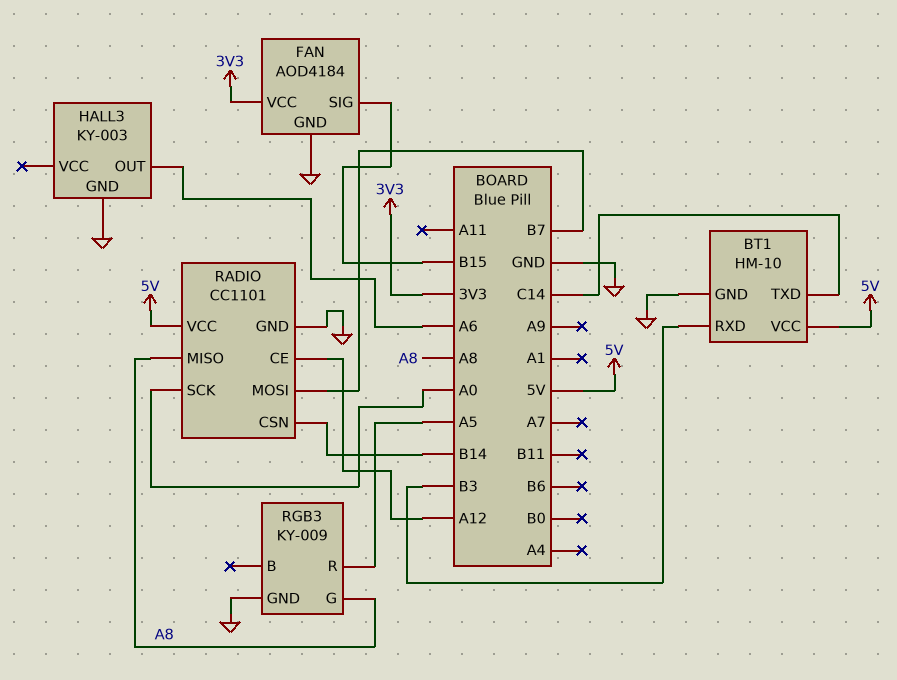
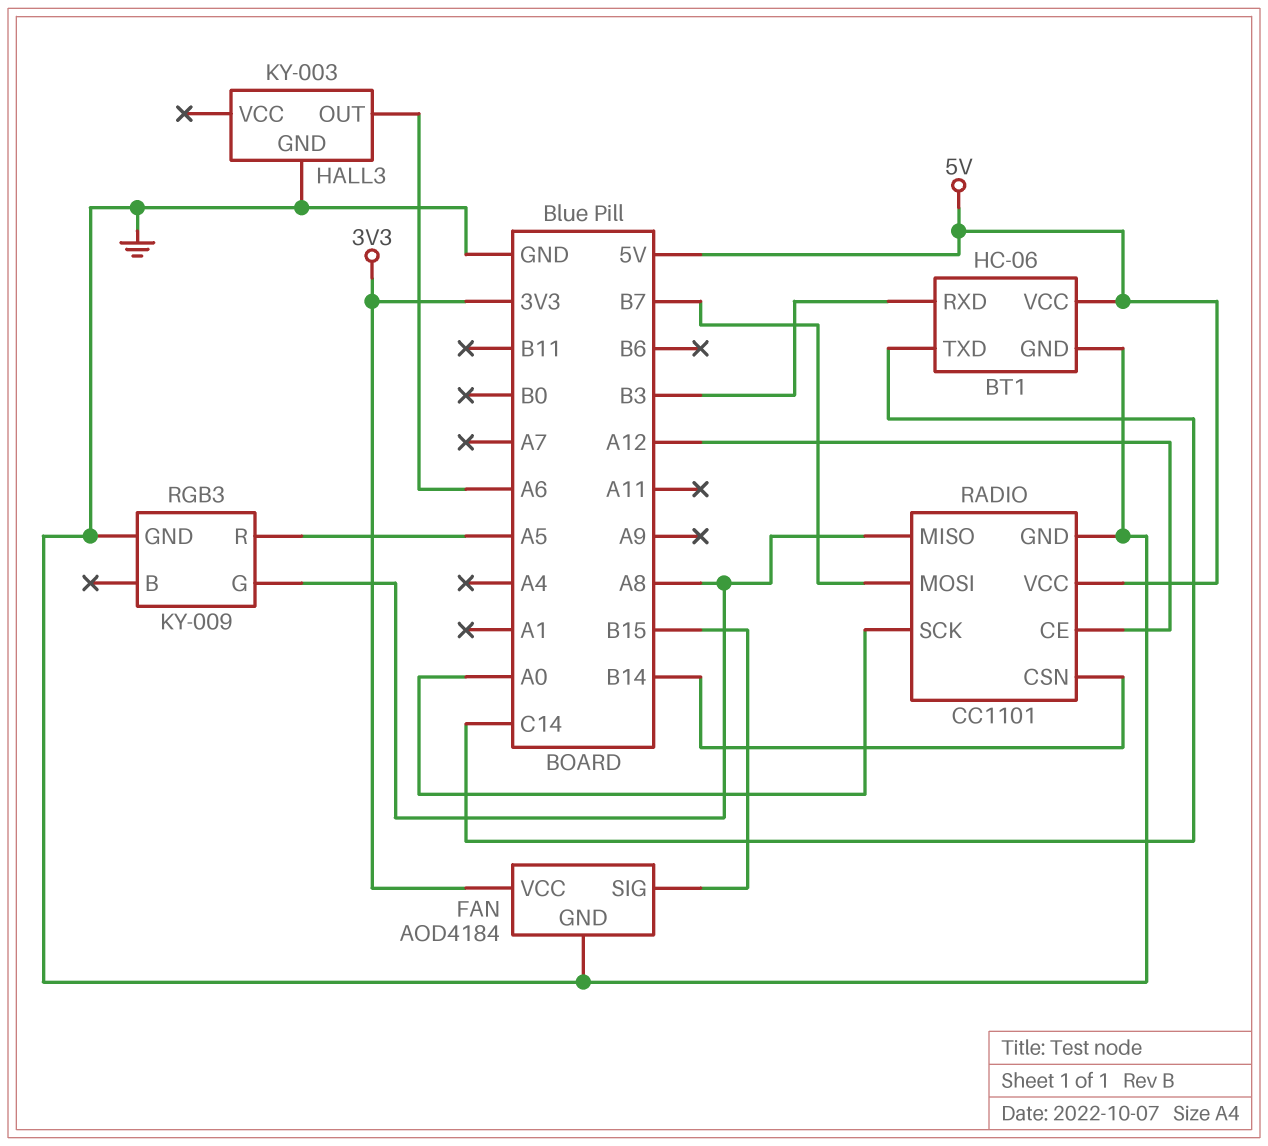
BT1: HM-10 -> HC-06

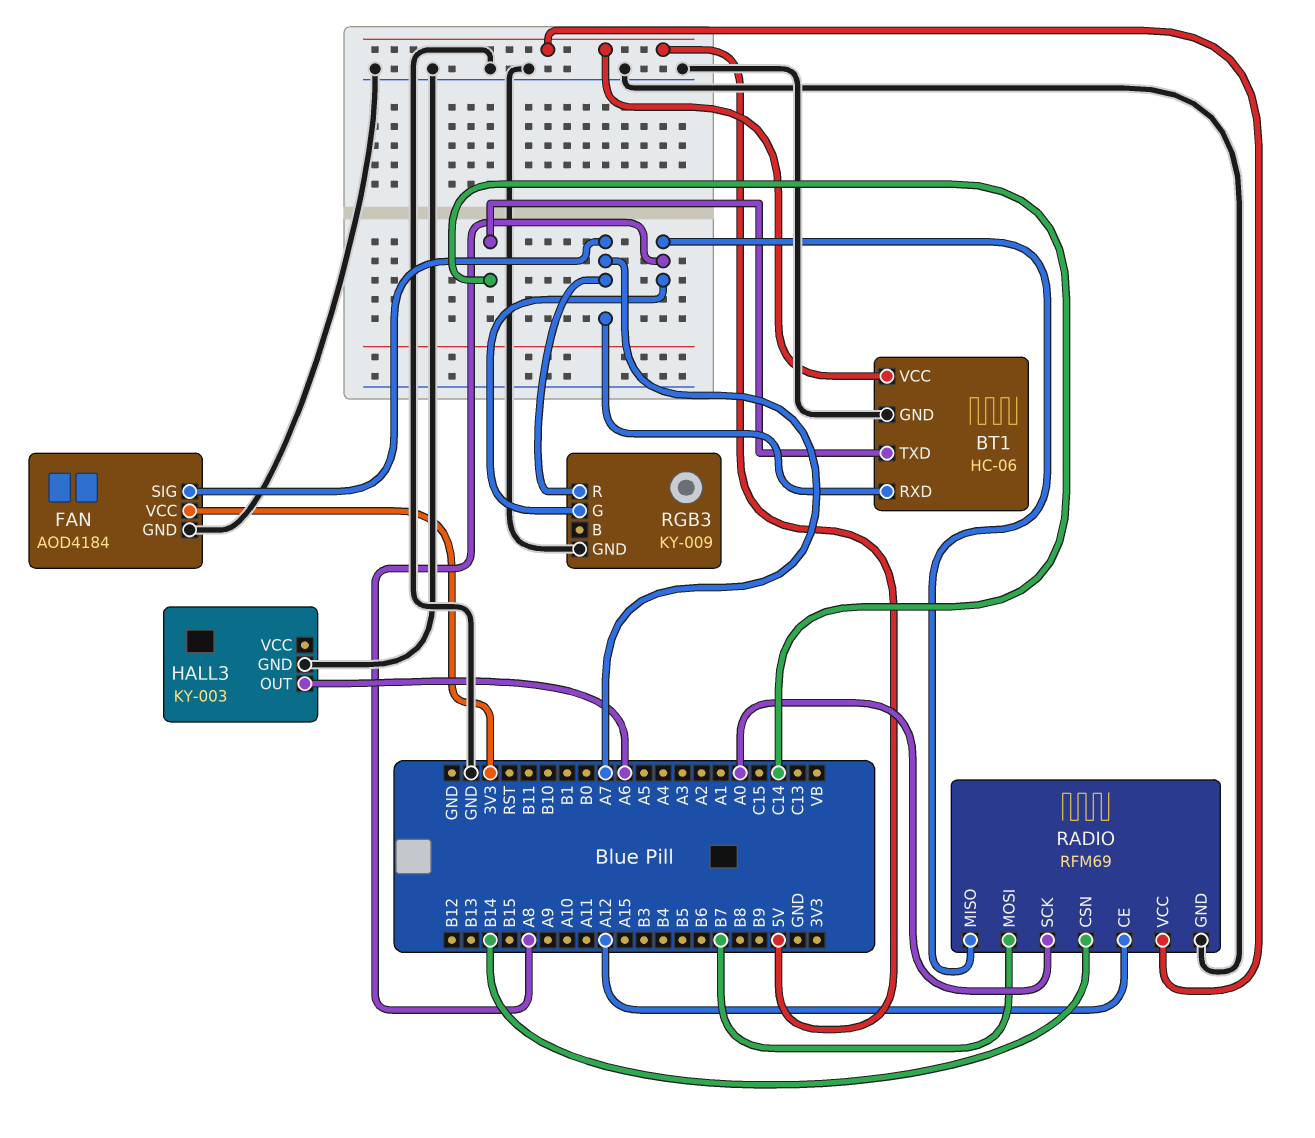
BT1 pin RXD: B3 -> A7
FAN pin SIG: B15 -> A7
RADIO: CC1101 -> RFM69
RGB3 pin R: A5 -> A7

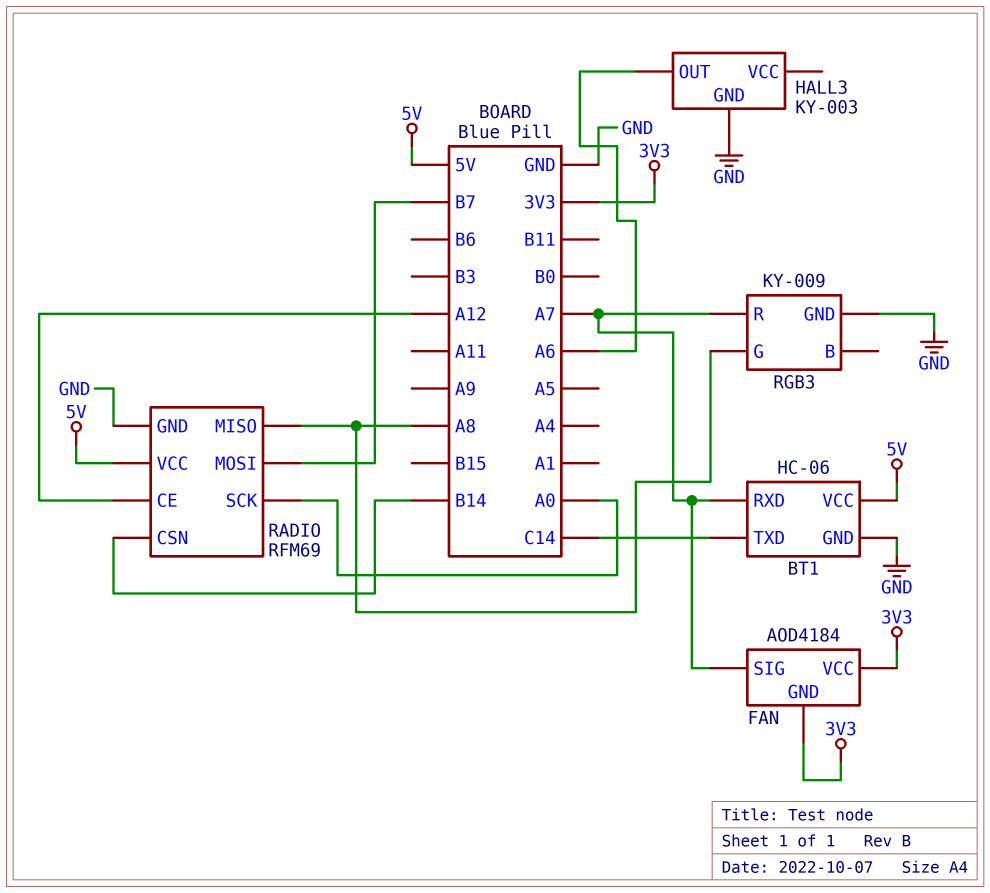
FAN pin GND: GND -> 3V3

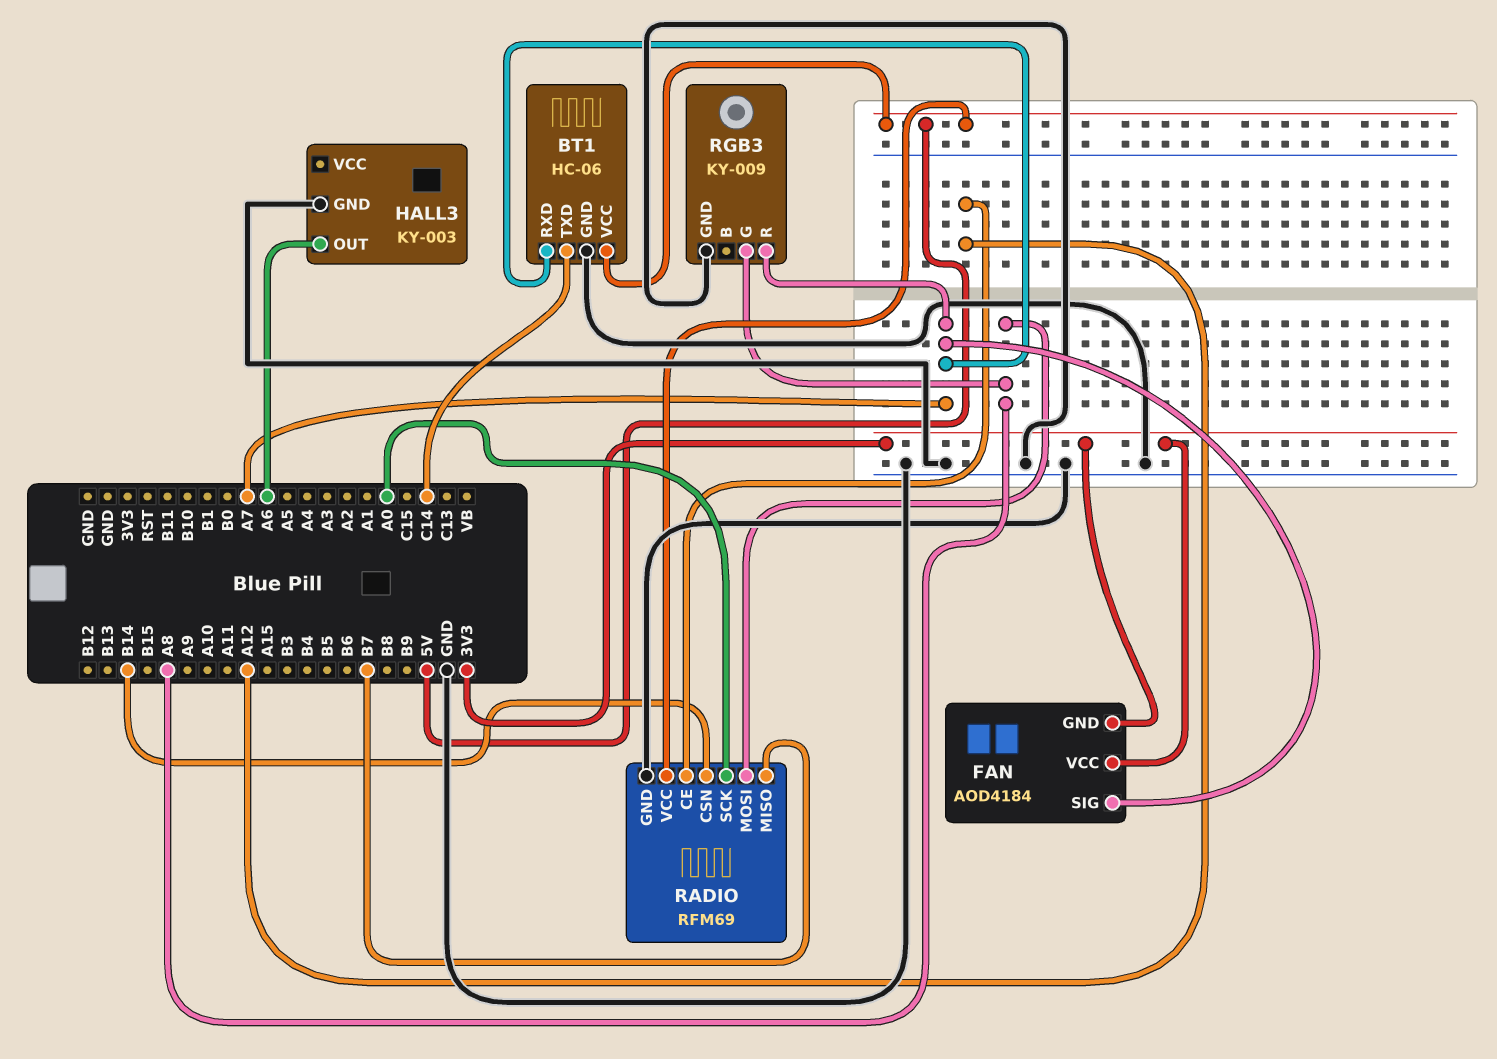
RADIO pin MISO: A8 -> B7
RADIO pin MOSI: B7 -> A8

